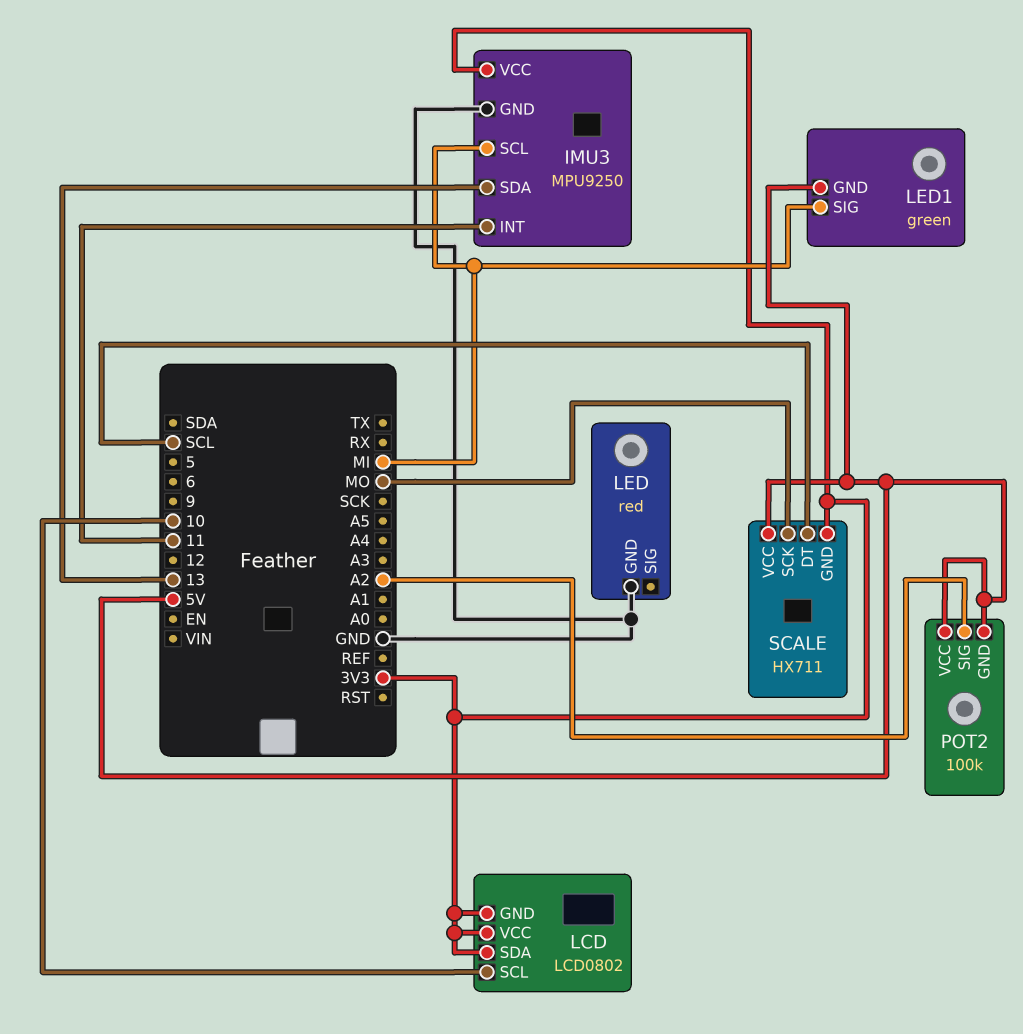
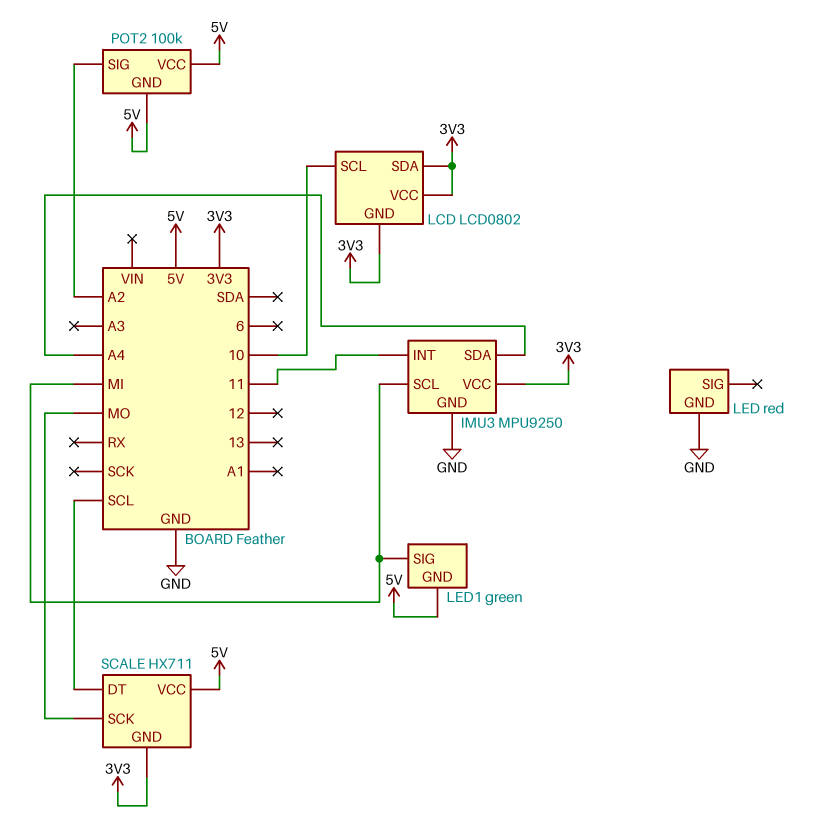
IMU3 pin SDA: 13 -> A4

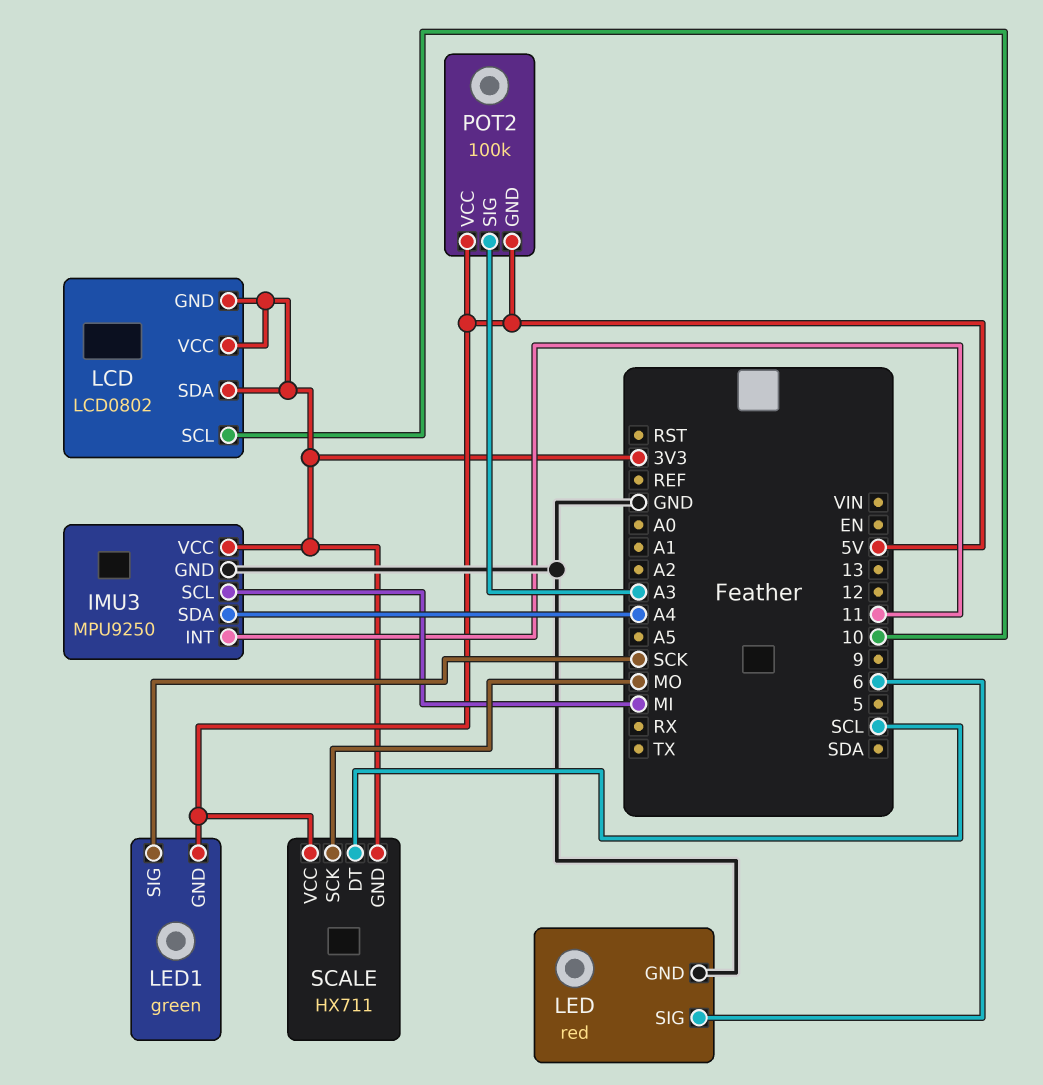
LED pin SIG: none -> 6
LED1 pin SIG: MI -> SCK
POT2 pin SIG: A2 -> A3

